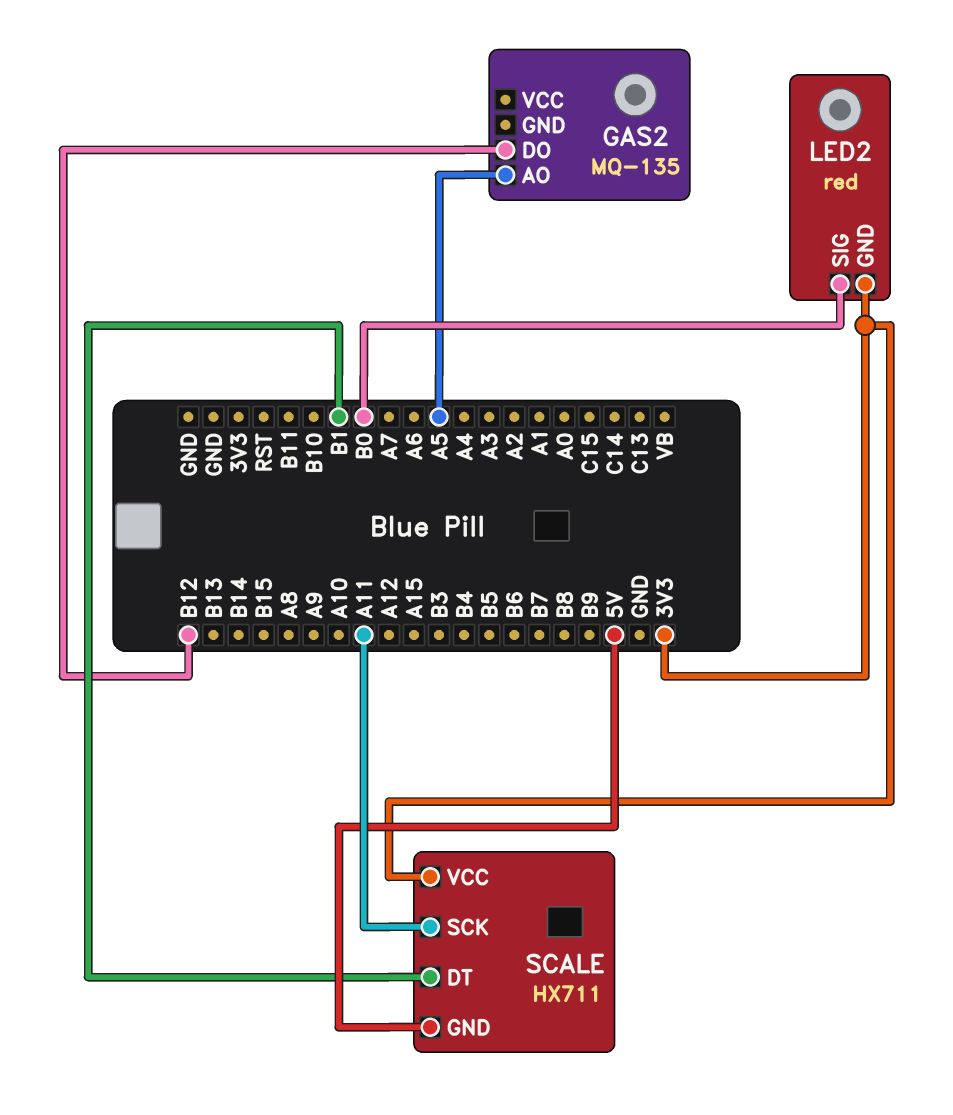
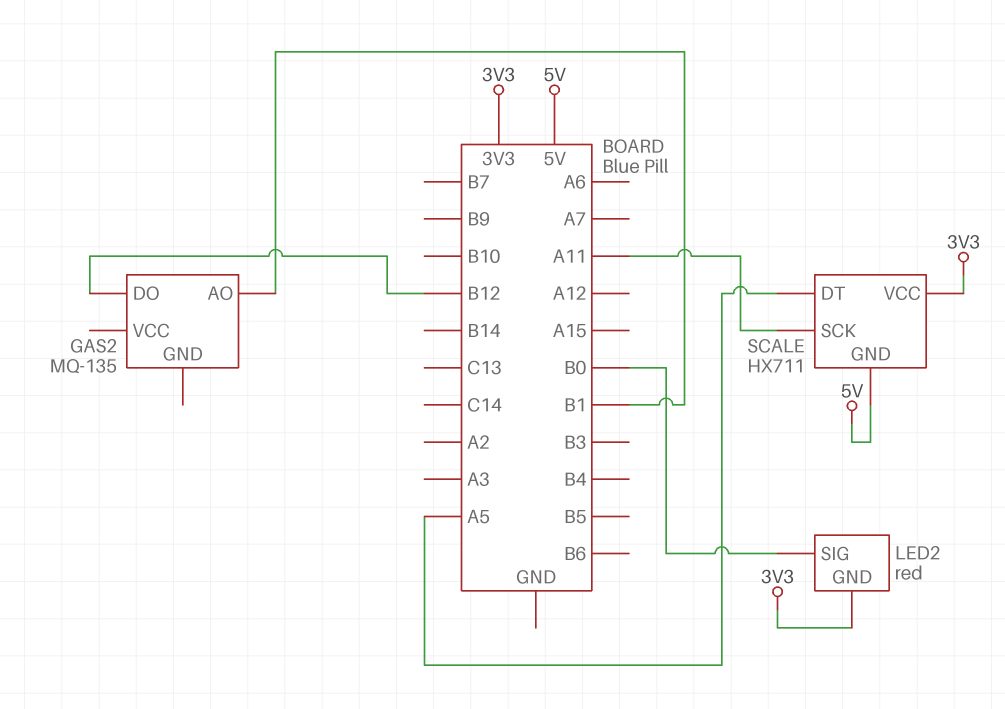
GAS2 pin AO: A5 -> B1
SCALE pin DT: B1 -> A5

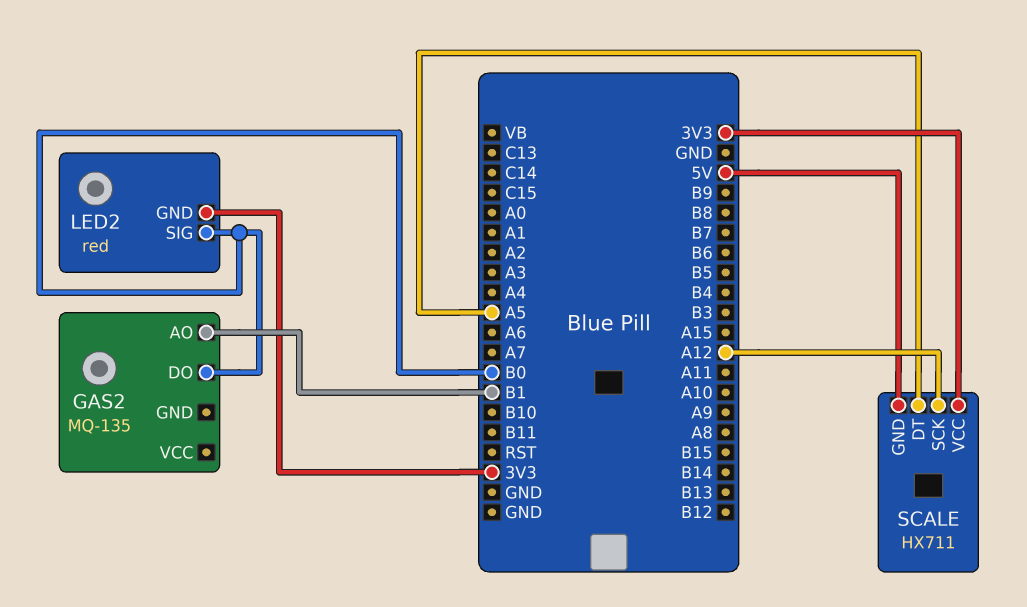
GAS2 pin DO: B12 -> B0
SCALE pin SCK: A11 -> A12

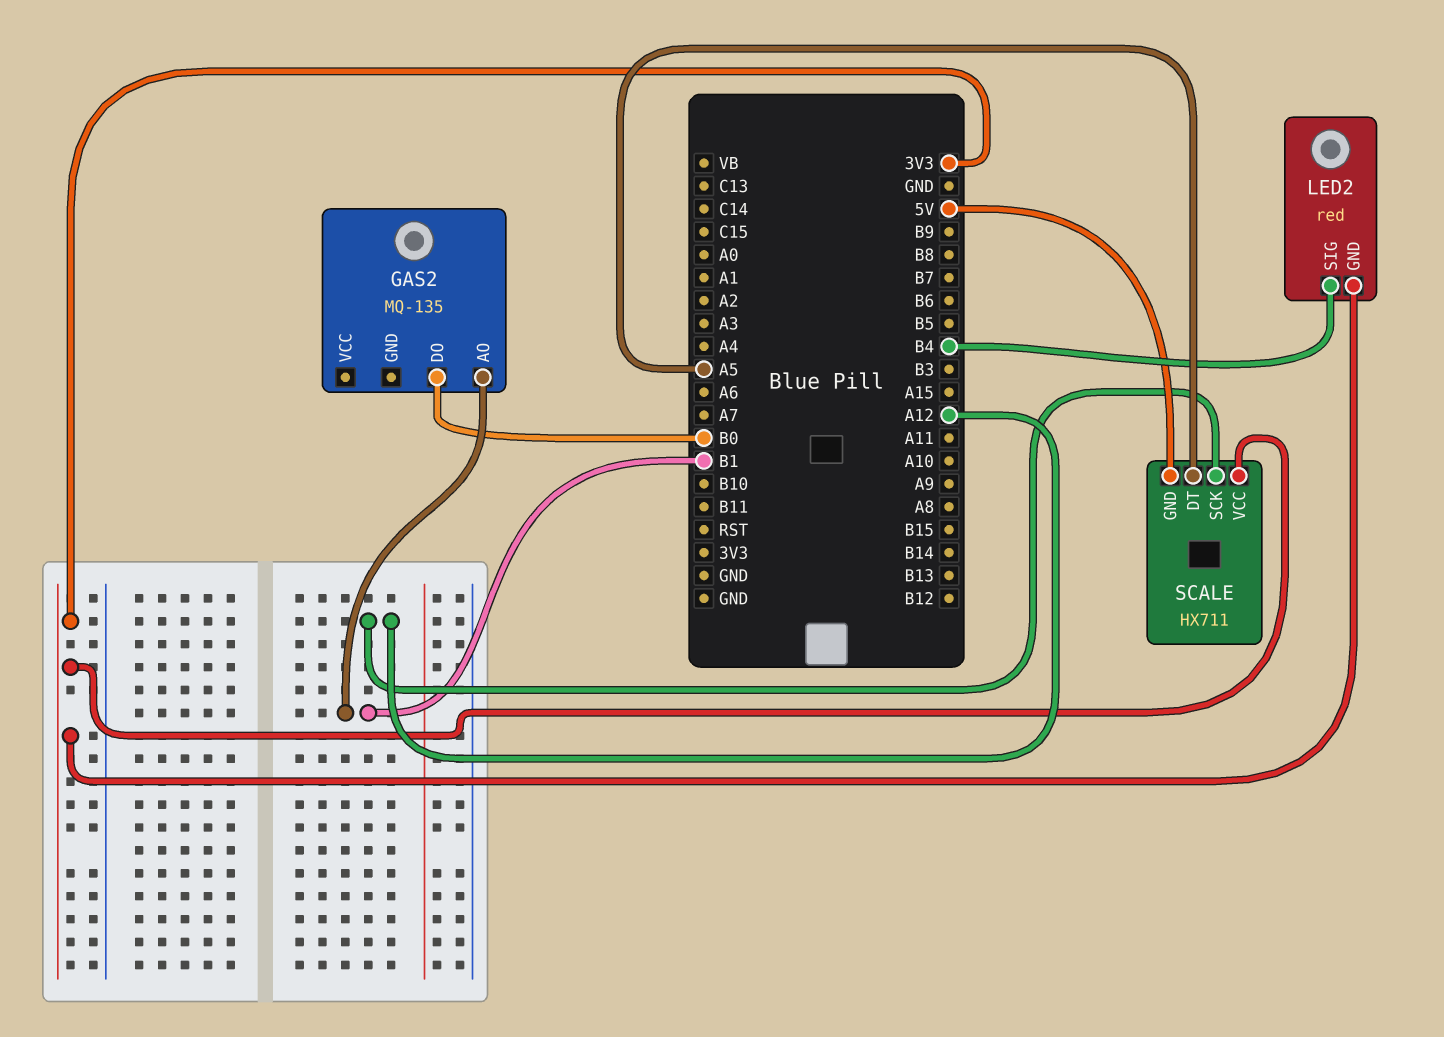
LED2 pin SIG: B0 -> B4

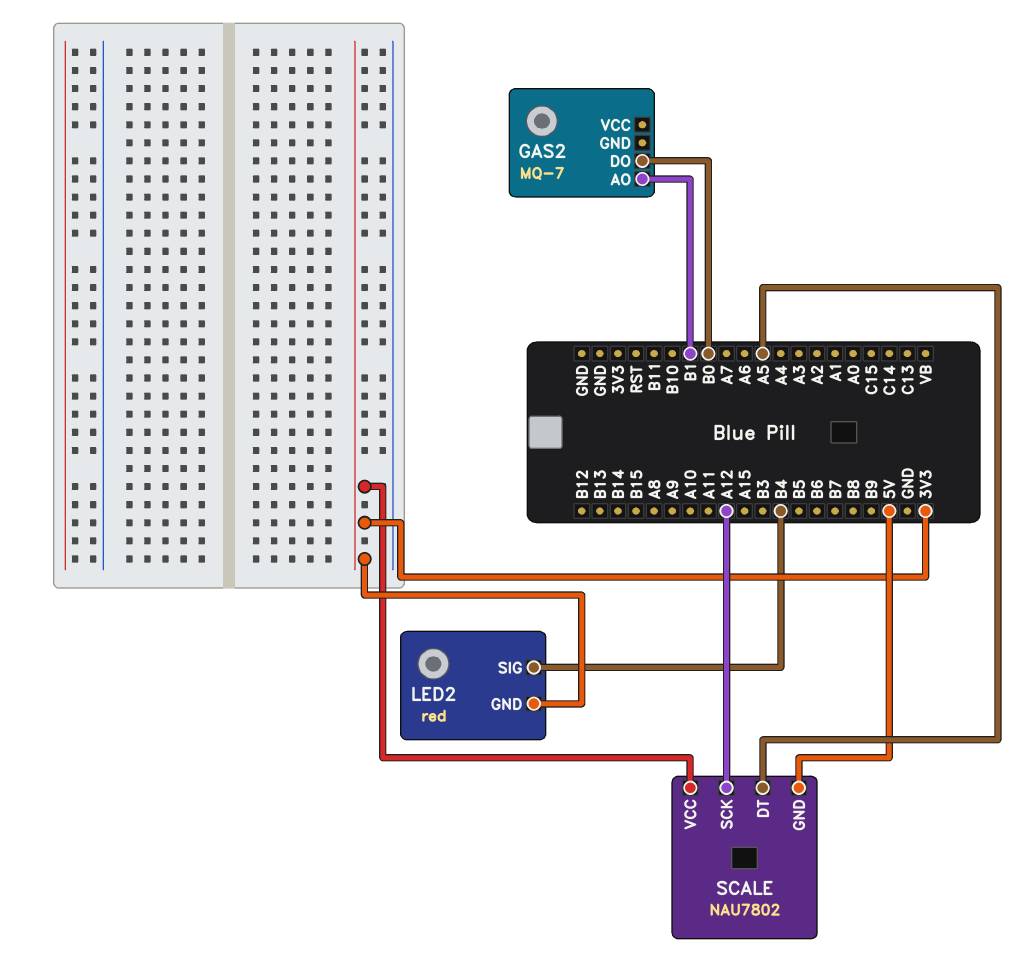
GAS2: MQ-135 -> MQ-7
SCALE: HX711 -> NAU7802

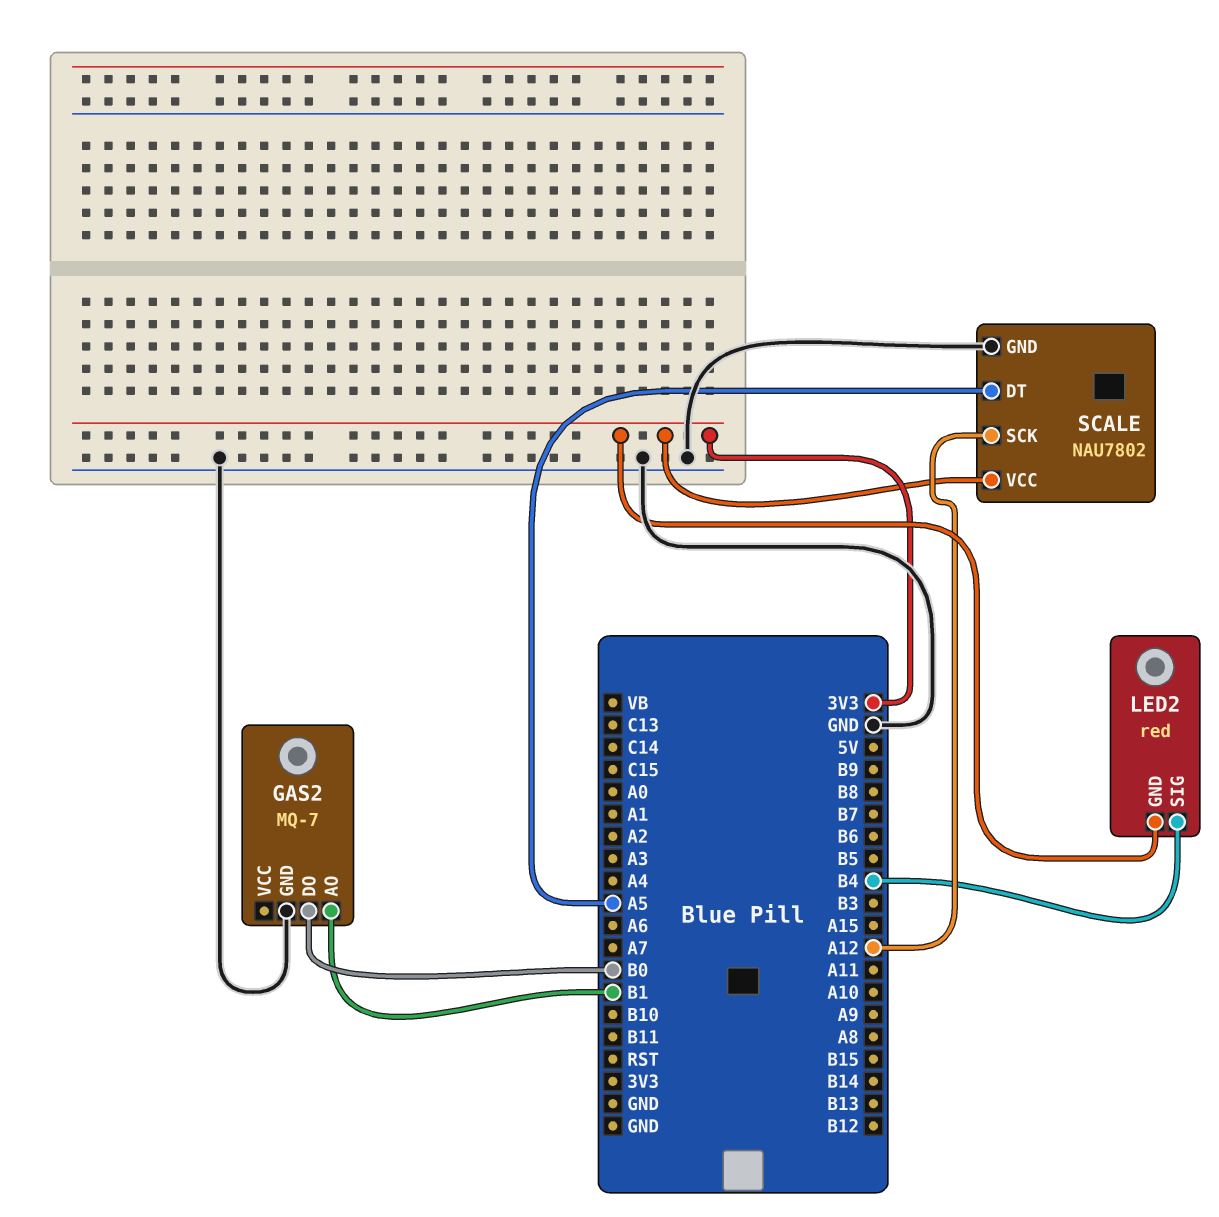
GAS2 pin GND: none -> GND
SCALE pin GND: 5V -> GND

